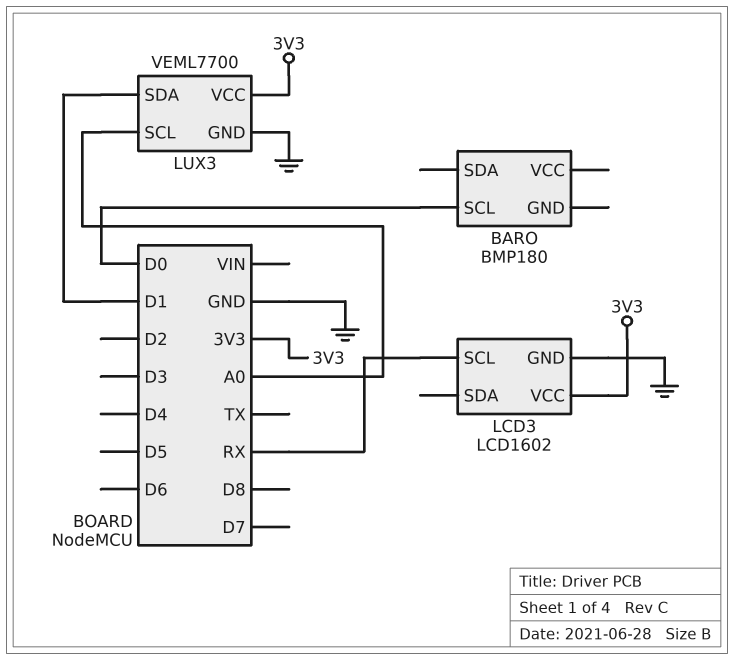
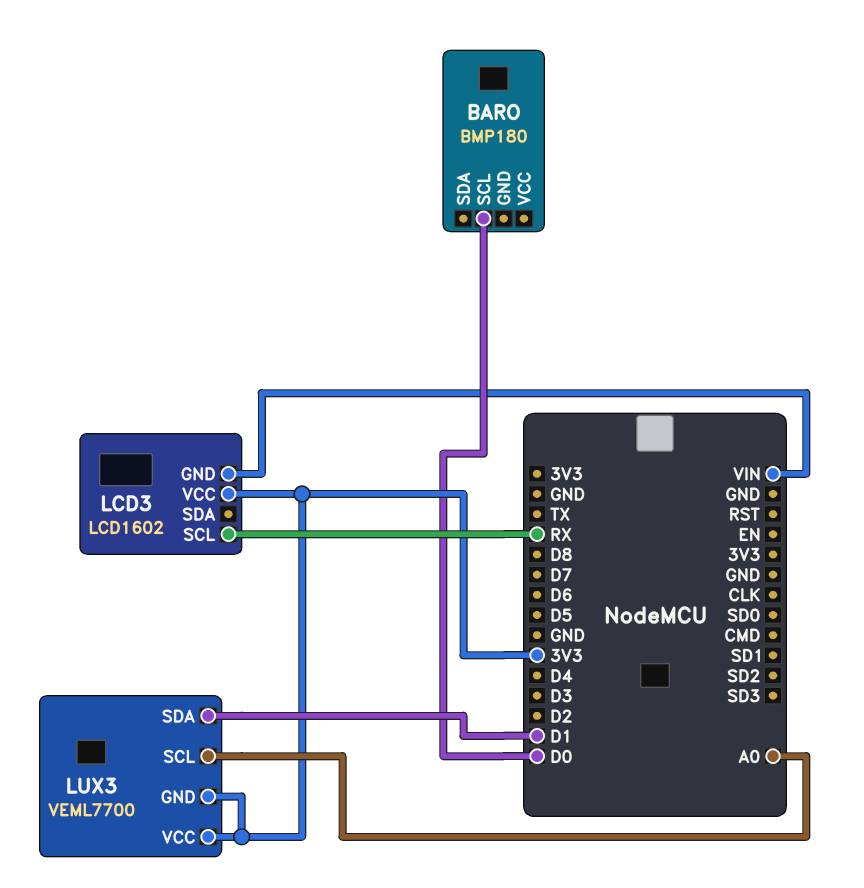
LCD3 pin GND: GND -> VIN
LUX3 pin GND: GND -> 3V3

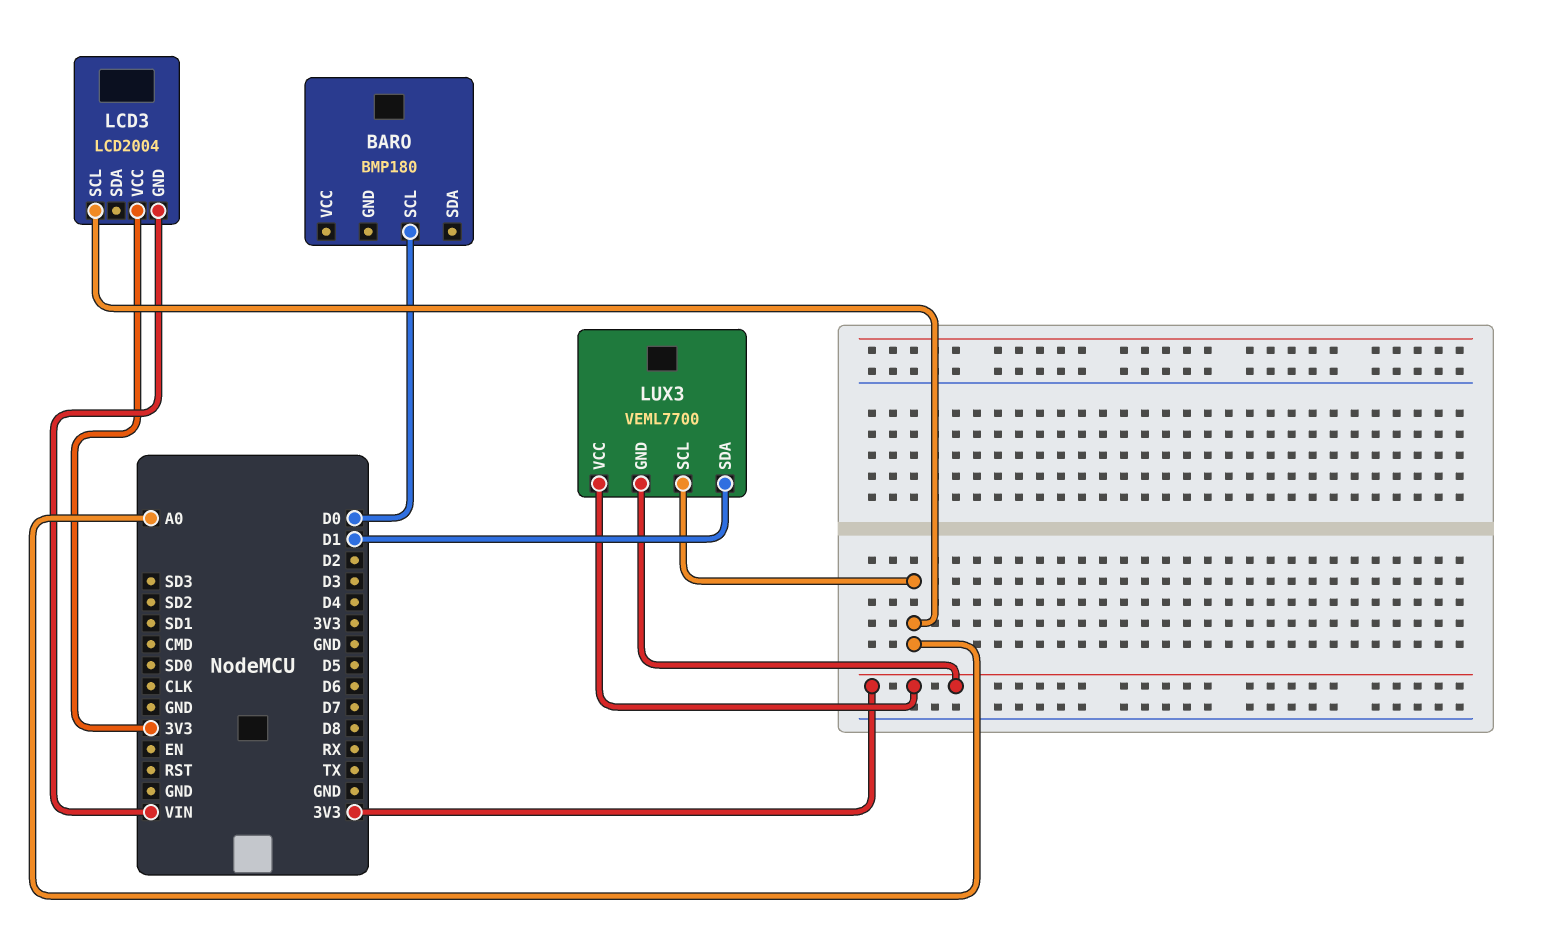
LCD3: LCD1602 -> LCD2004
LCD3 pin SCL: RX -> A0

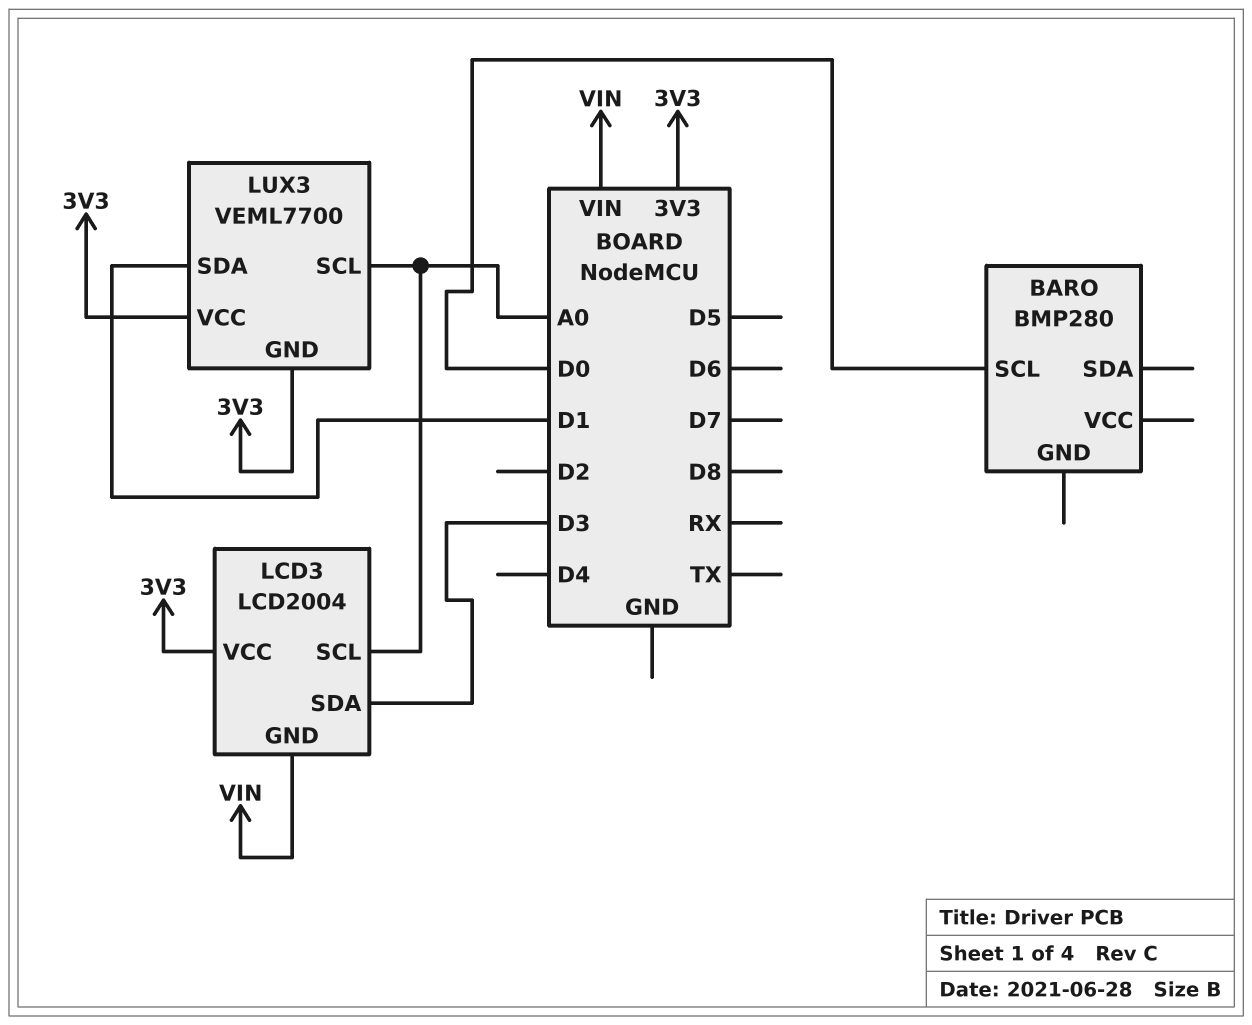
BARO: BMP180 -> BMP280
LCD3 pin SDA: none -> D3

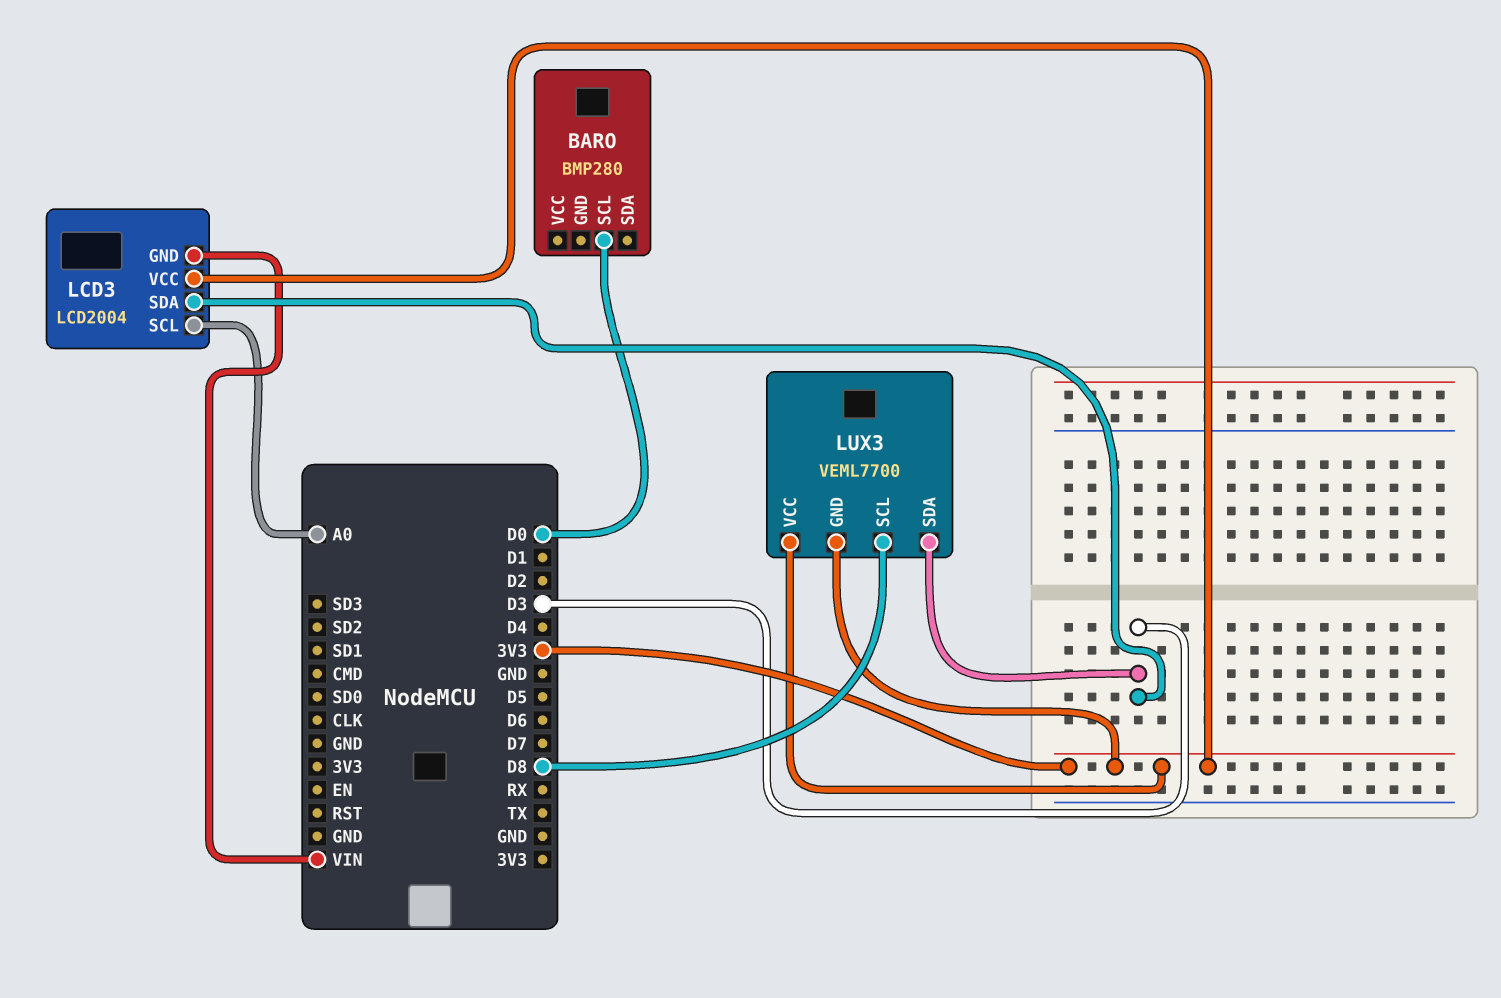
LUX3 pin SCL: A0 -> D8
LUX3 pin SDA: D1 -> D3

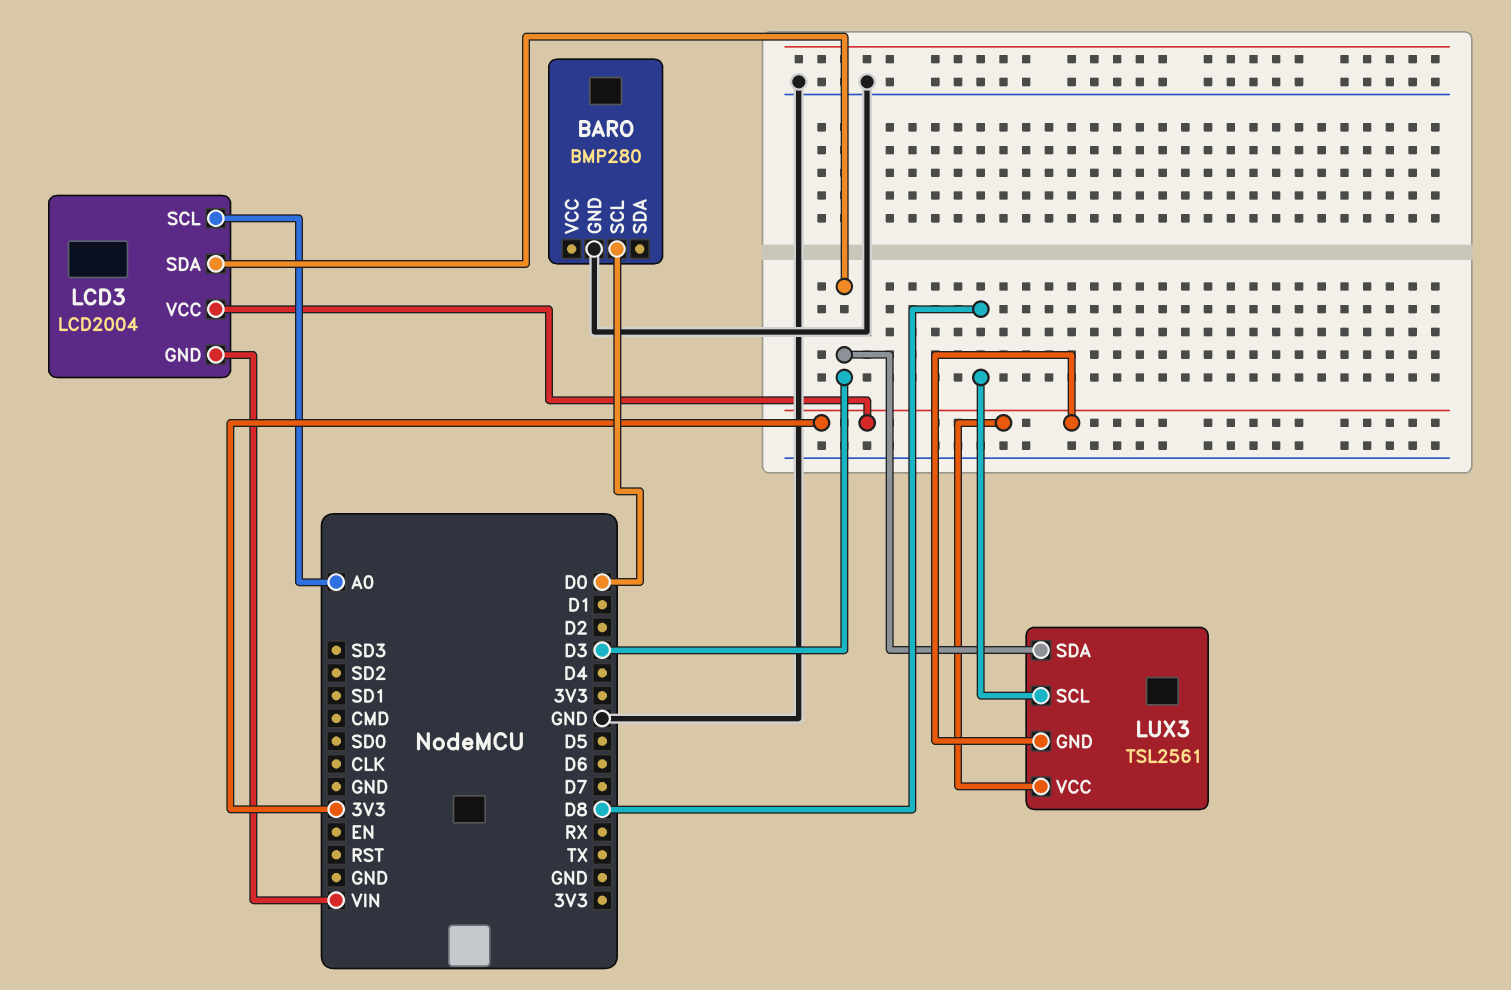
BARO pin GND: none -> GND
LUX3: VEML7700 -> TSL2561

